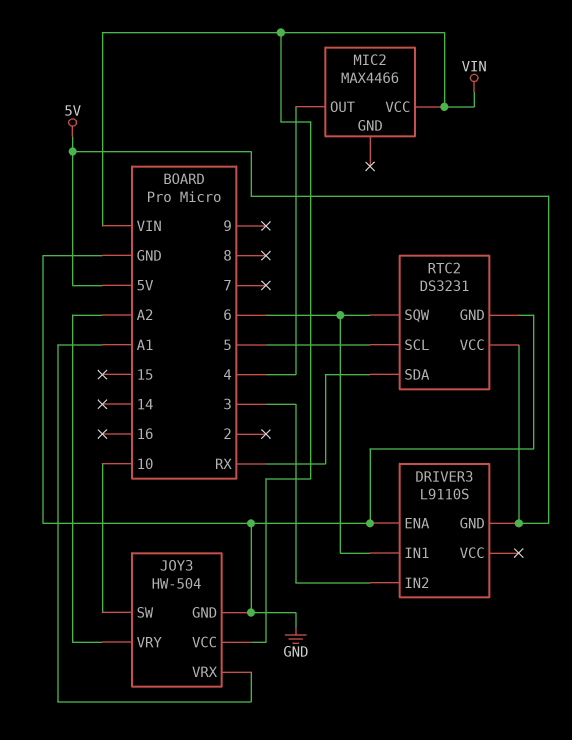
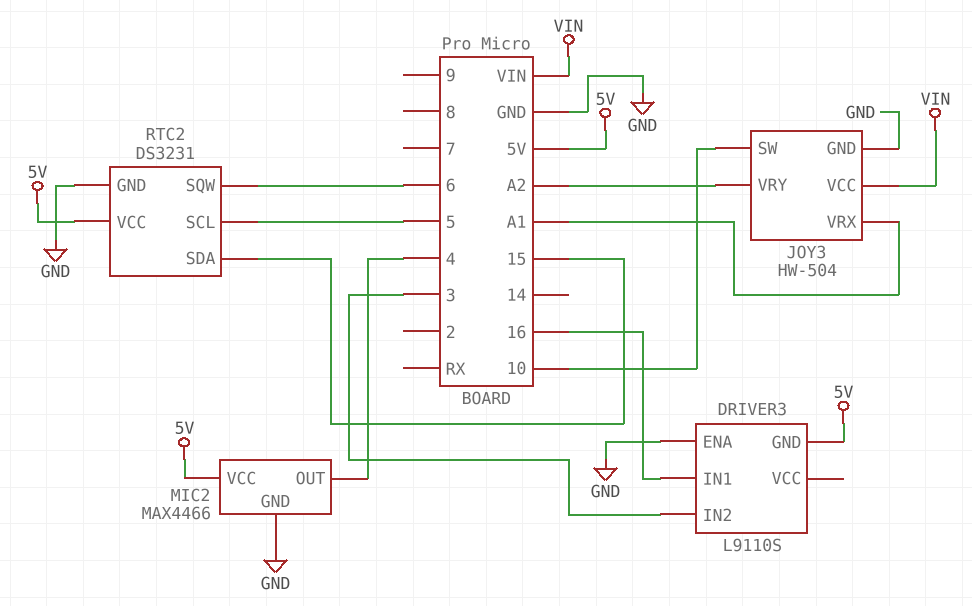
DRIVER3 pin IN1: 6 -> 16
MIC2 pin GND: none -> GND
MIC2 pin VCC: VIN -> 5V
RTC2 pin SDA: RX -> 15

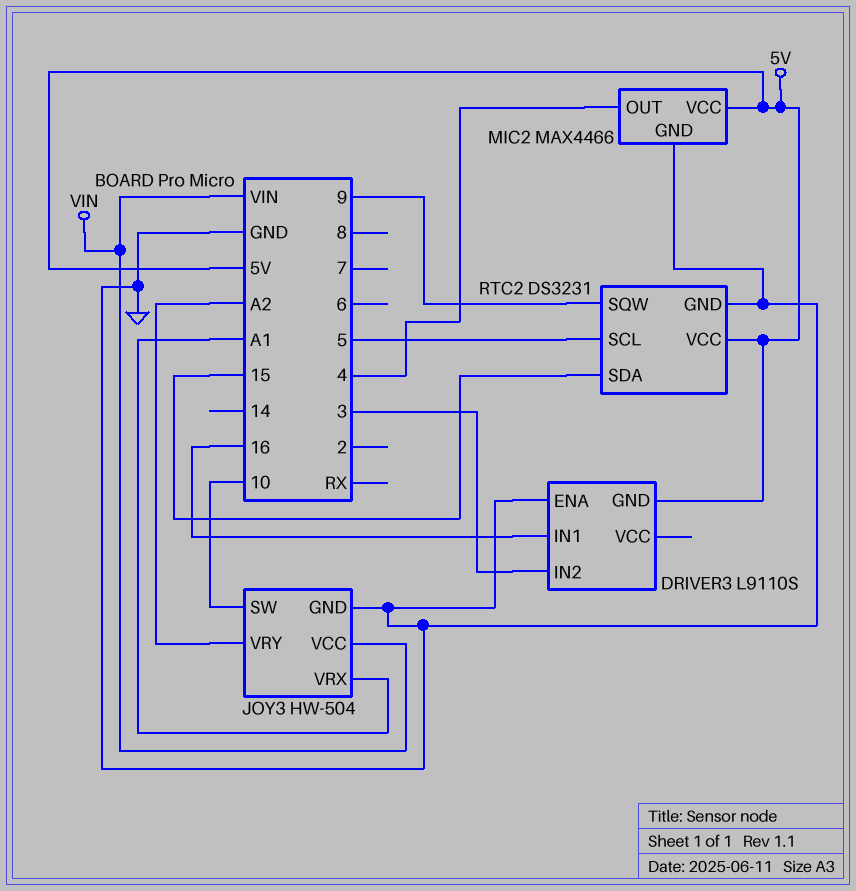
RTC2 pin SQW: 6 -> 9

